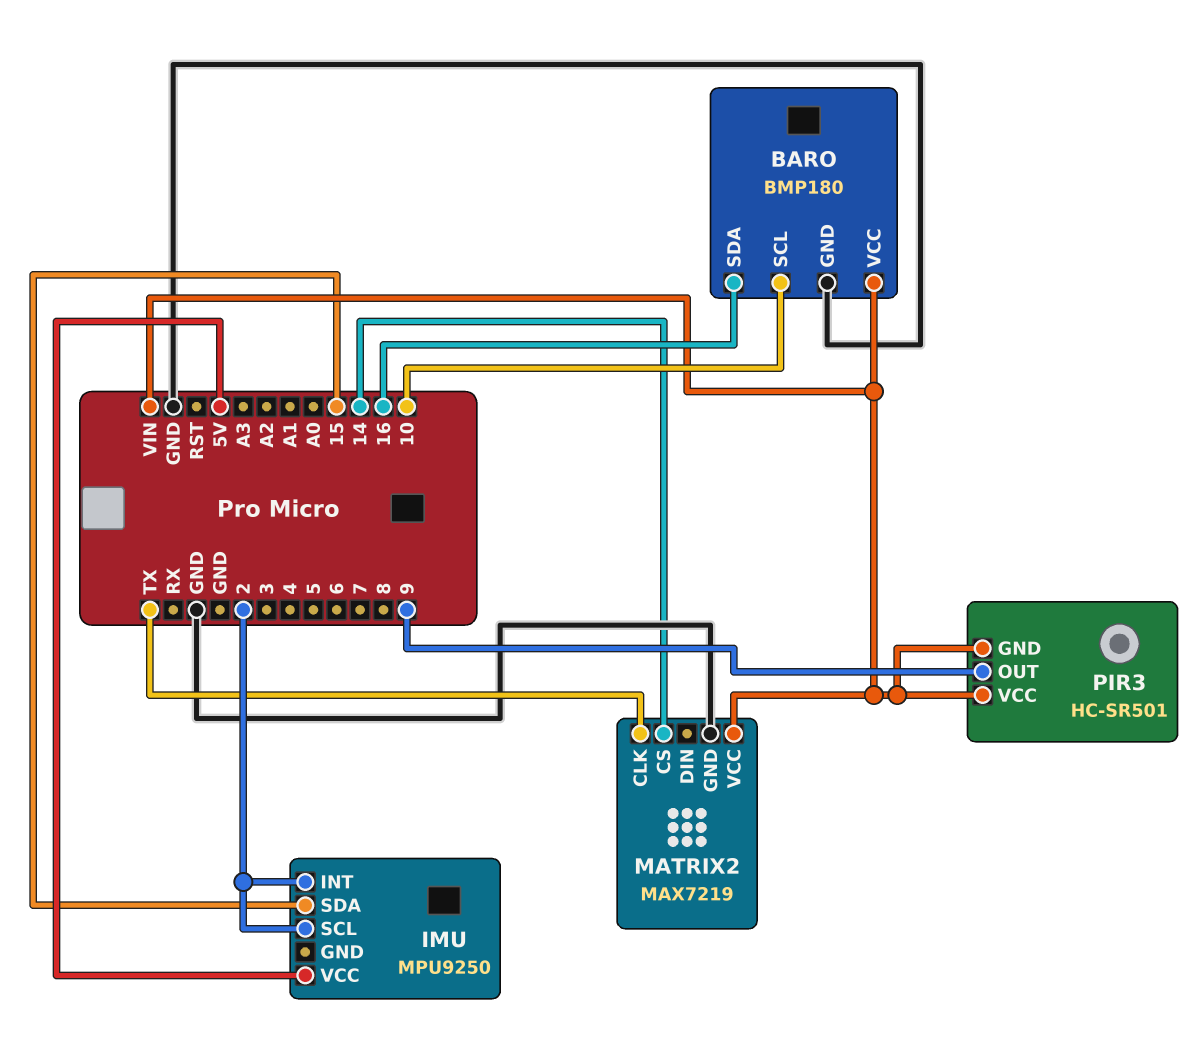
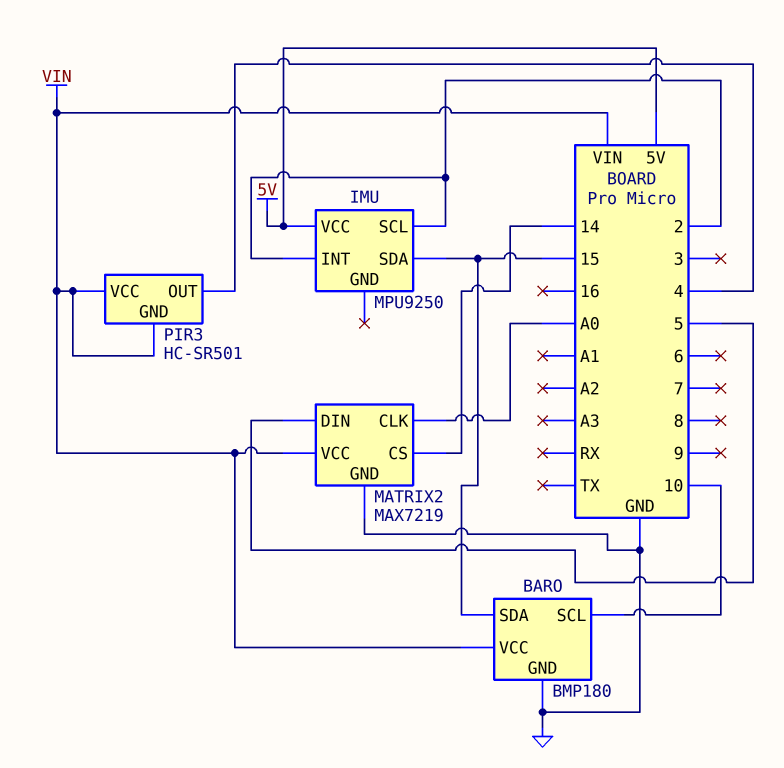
BARO pin SDA: 16 -> 15
MATRIX2 pin CLK: TX -> A0
MATRIX2 pin DIN: none -> 5
PIR3 pin OUT: 9 -> 4

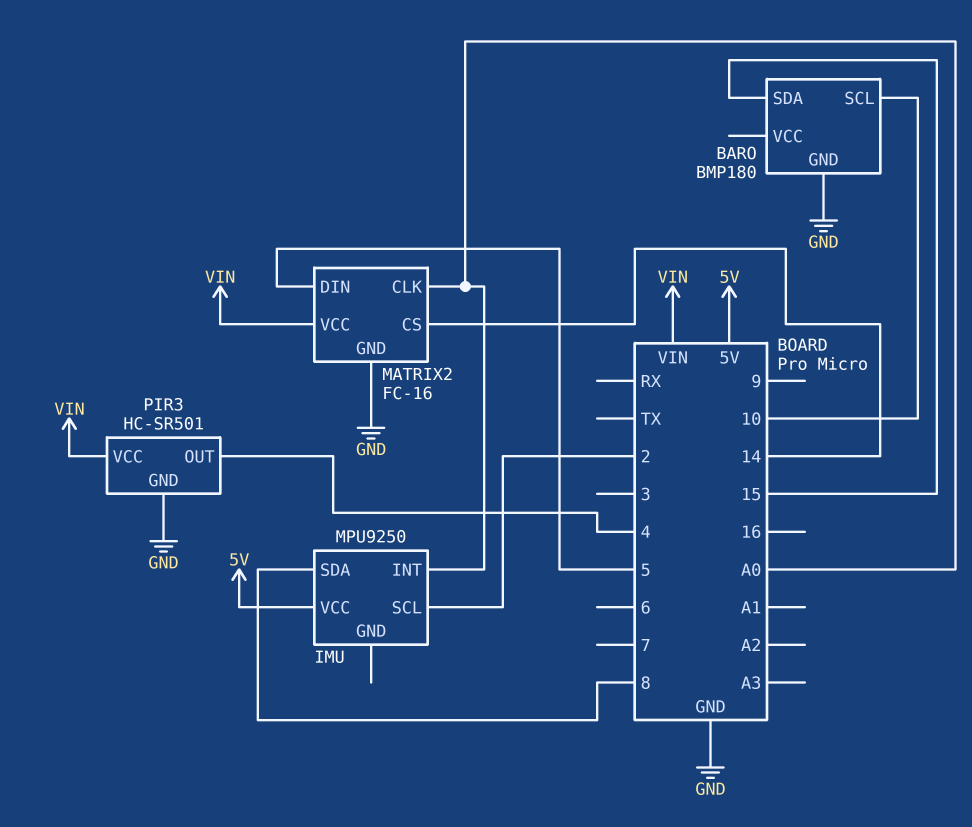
BARO pin VCC: VIN -> none
IMU pin INT: 2 -> A0
IMU pin SDA: 15 -> 8
MATRIX2: MAX7219 -> FC-16
PIR3 pin GND: VIN -> GND

